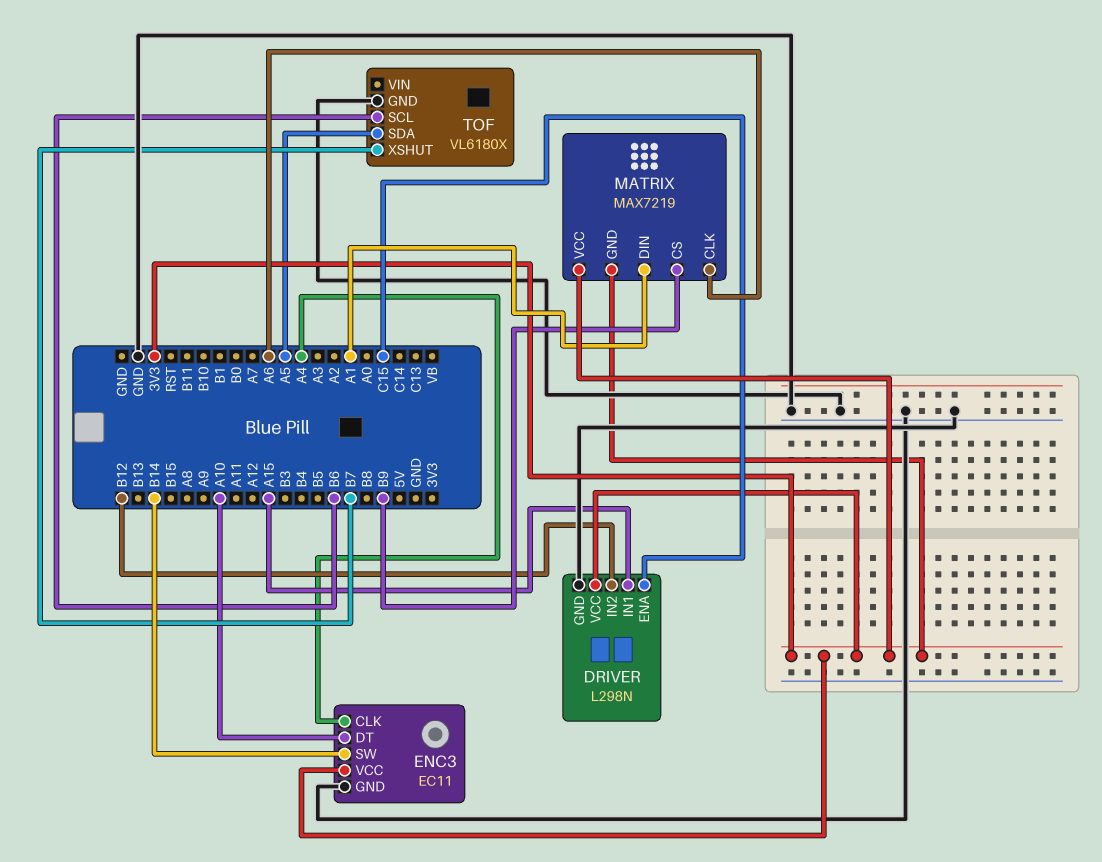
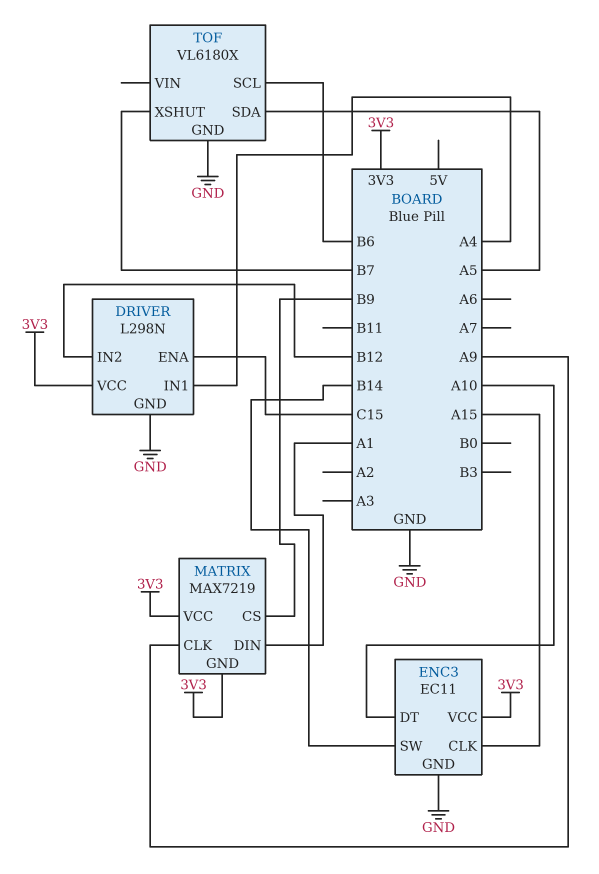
DRIVER pin IN1: A15 -> A4
ENC3 pin CLK: A4 -> A15
MATRIX pin CLK: A6 -> A9

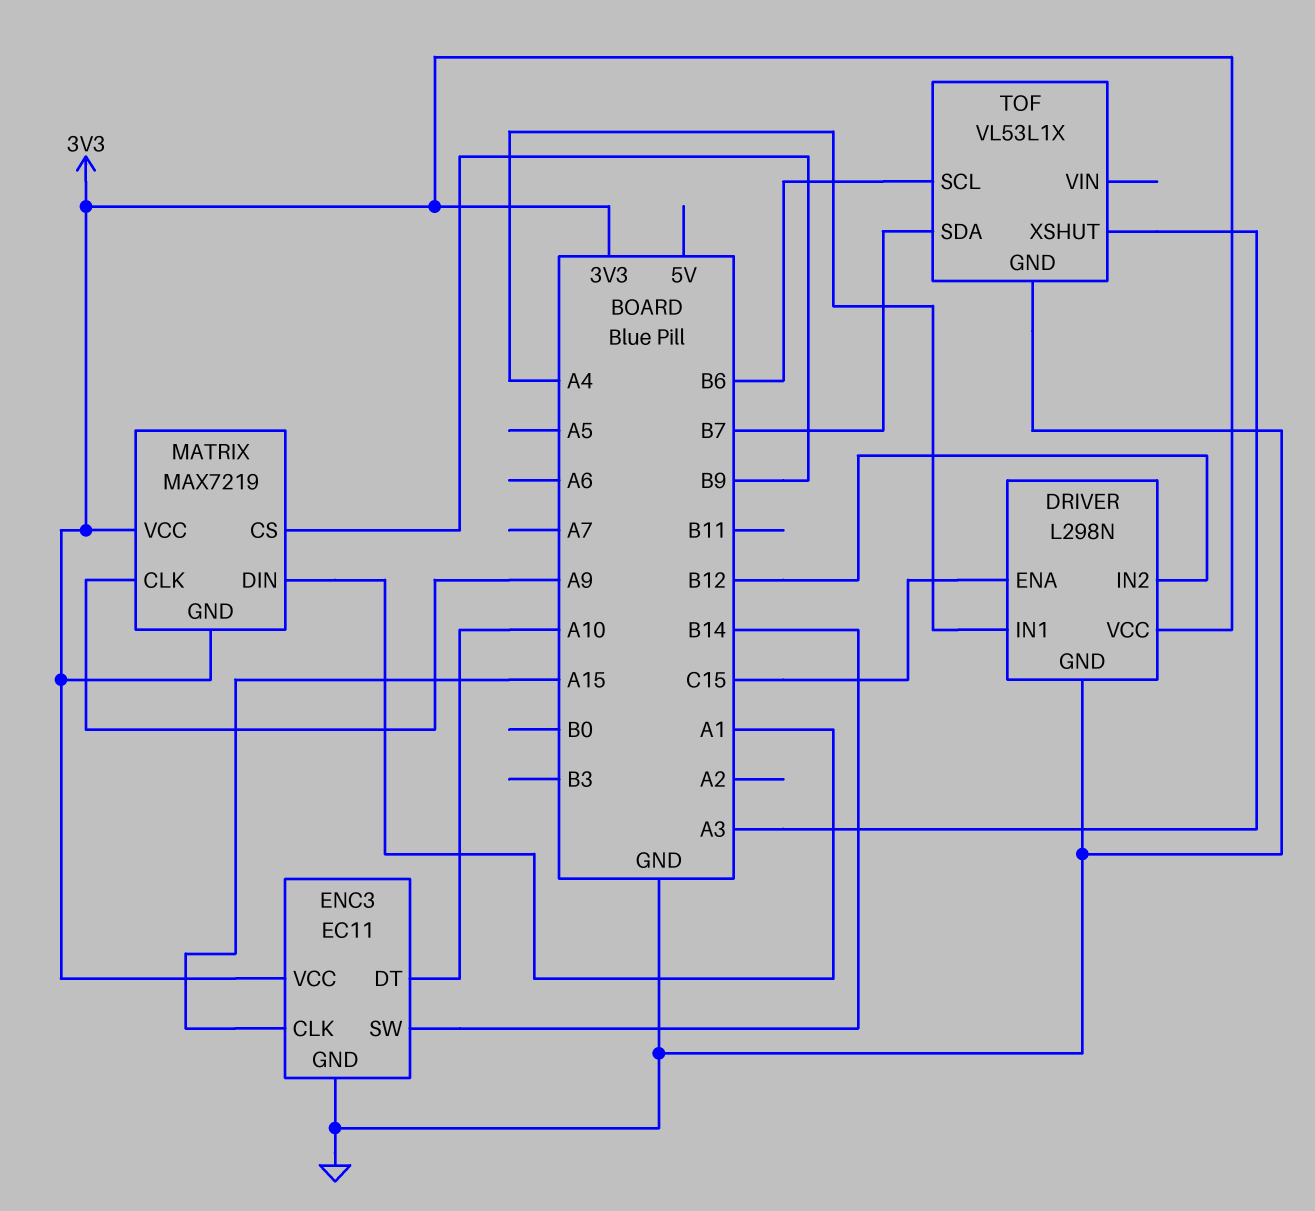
TOF: VL6180X -> VL53L1X
TOF pin SDA: A5 -> B7
TOF pin XSHUT: B7 -> A3

